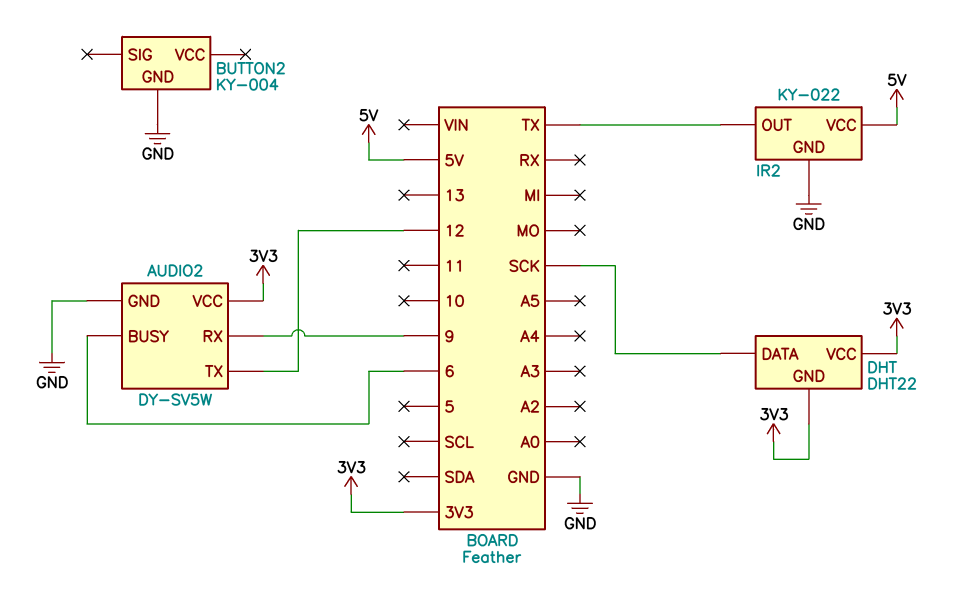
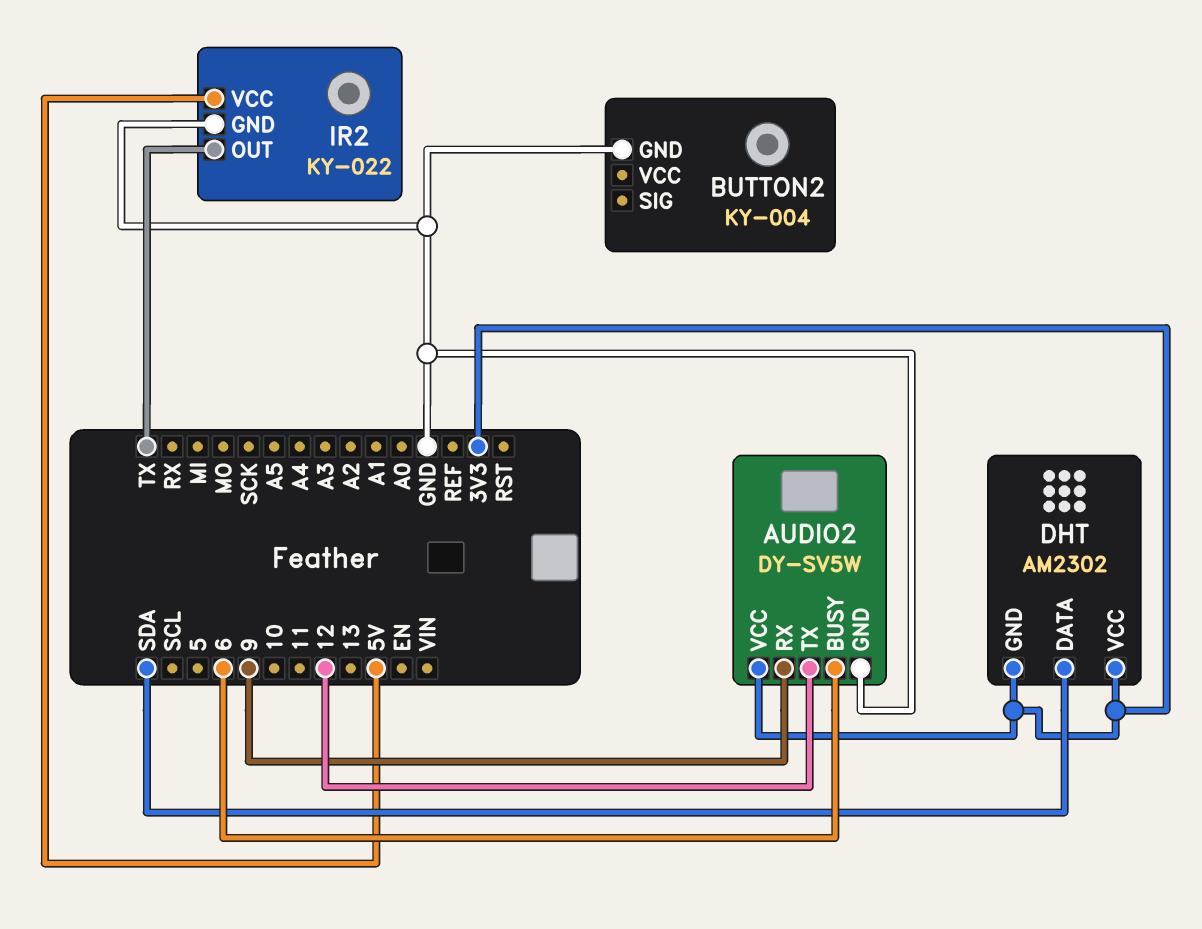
DHT: DHT22 -> AM2302
DHT pin DATA: SCK -> SDA

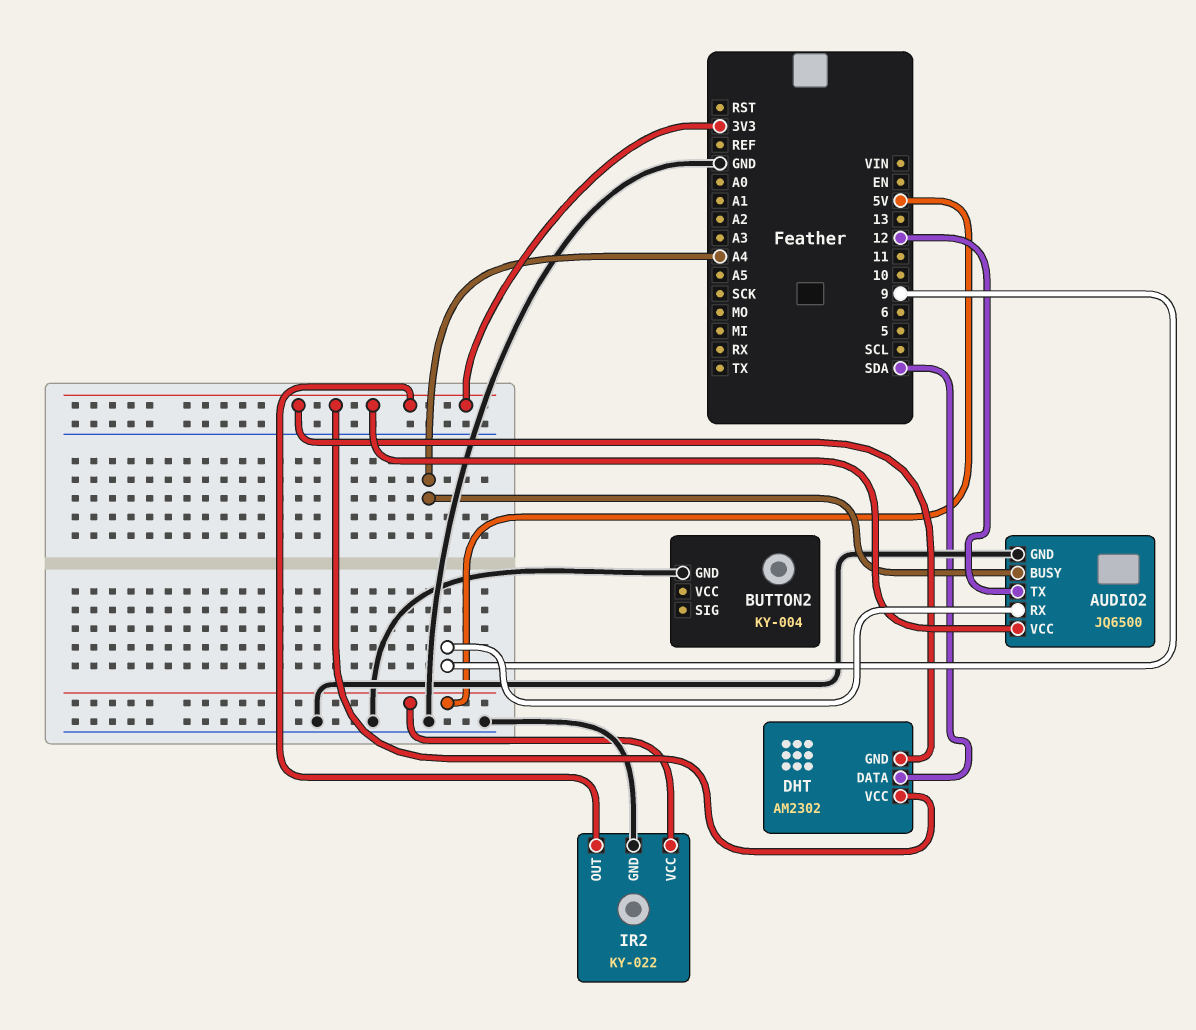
AUDIO2: DY-SV5W -> JQ6500
AUDIO2 pin BUSY: 6 -> A4
IR2 pin OUT: TX -> 3V3

